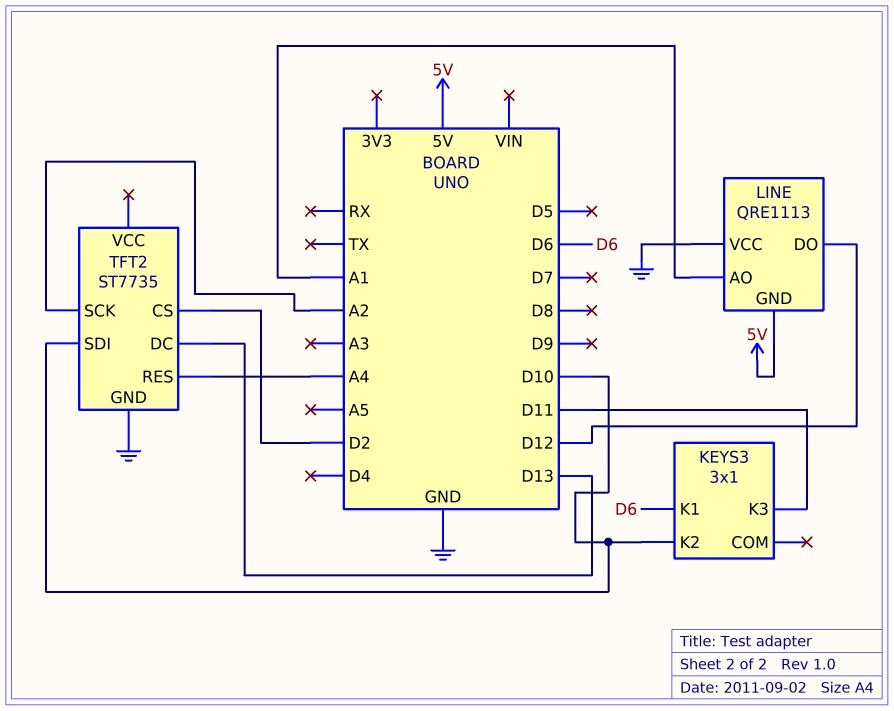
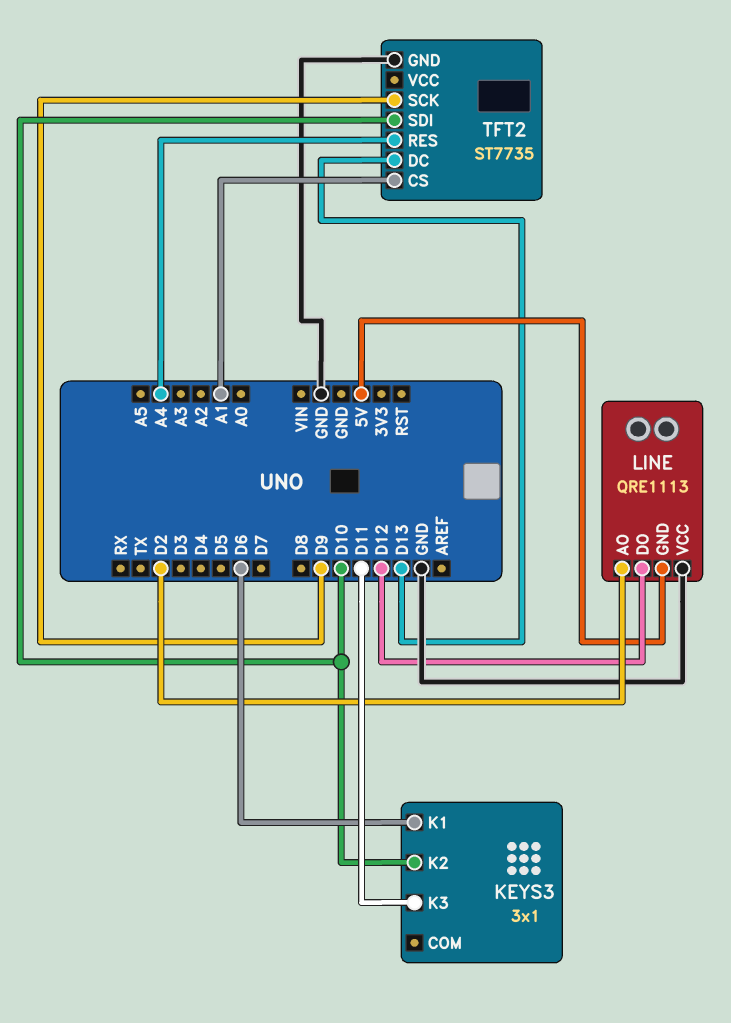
LINE pin AO: A1 -> D2
TFT2 pin CS: D2 -> A1
TFT2 pin SCK: A2 -> D9

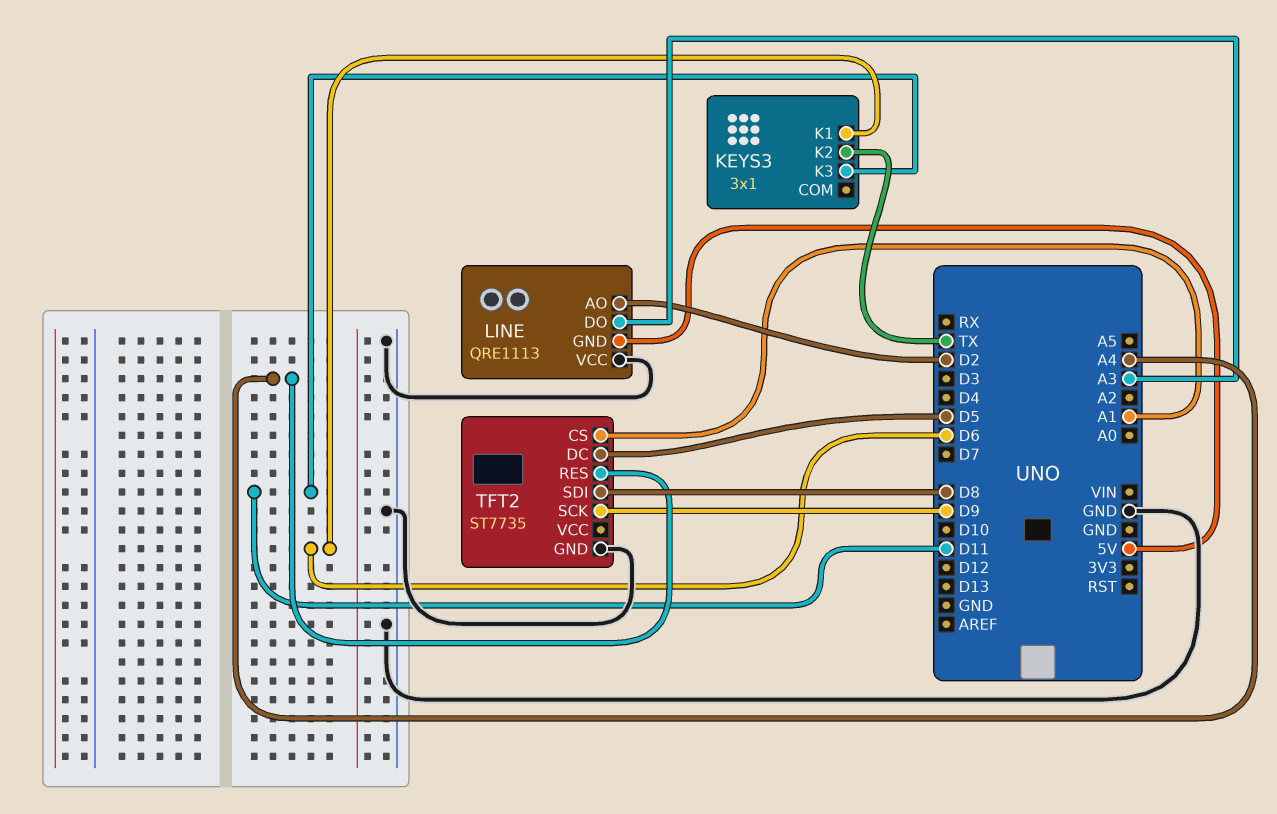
KEYS3 pin K2: D10 -> TX
LINE pin DO: D12 -> A3
TFT2 pin DC: D13 -> D5
TFT2 pin SDI: D10 -> D8

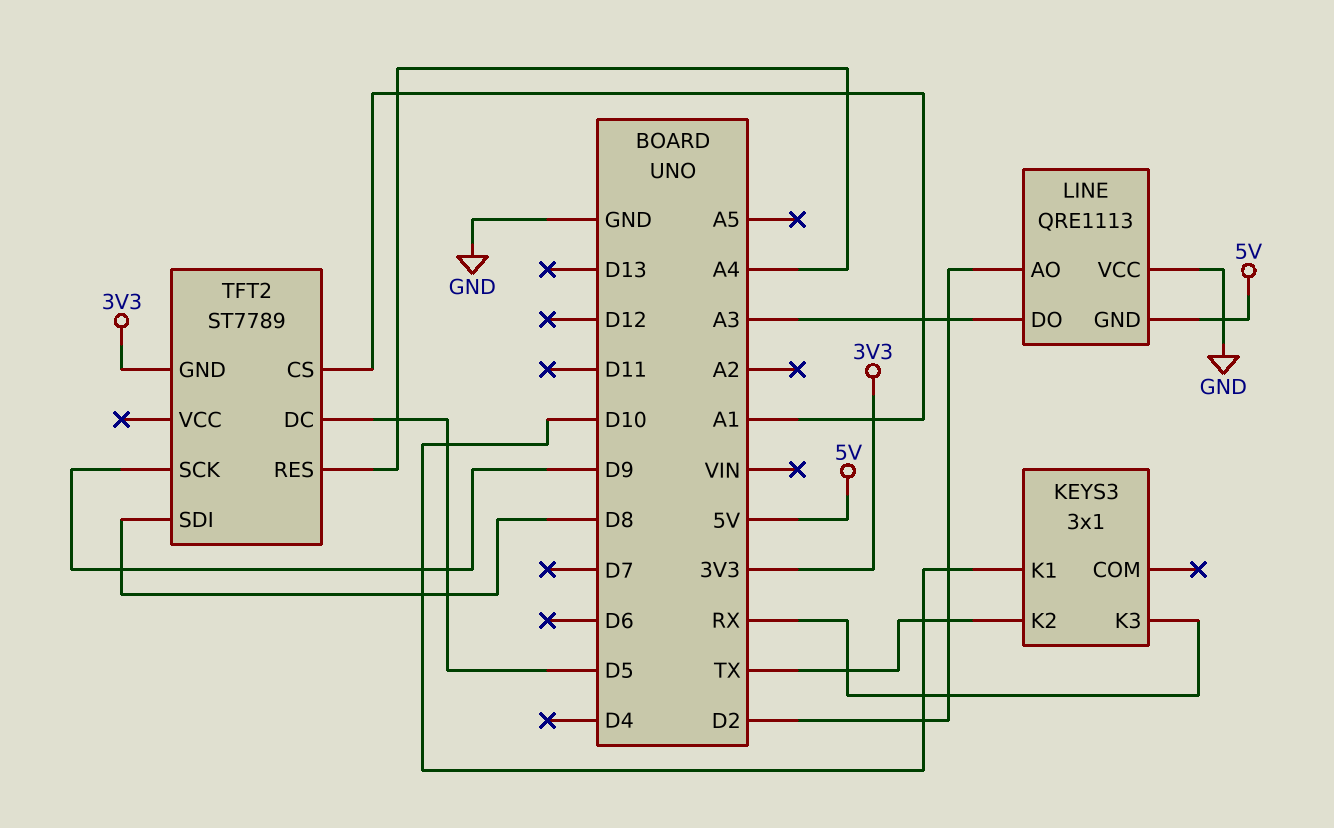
KEYS3 pin K1: D6 -> D10
KEYS3 pin K3: D11 -> RX
TFT2: ST7735 -> ST7789
TFT2 pin GND: GND -> 3V3

